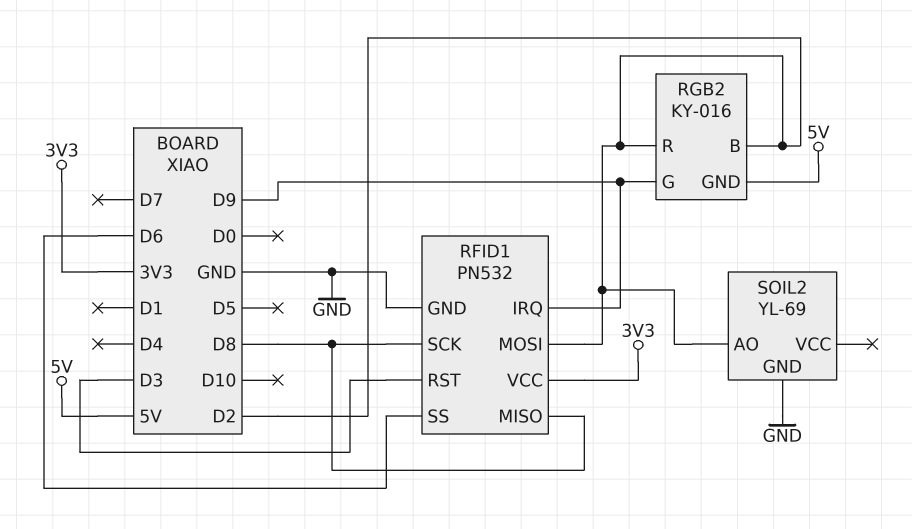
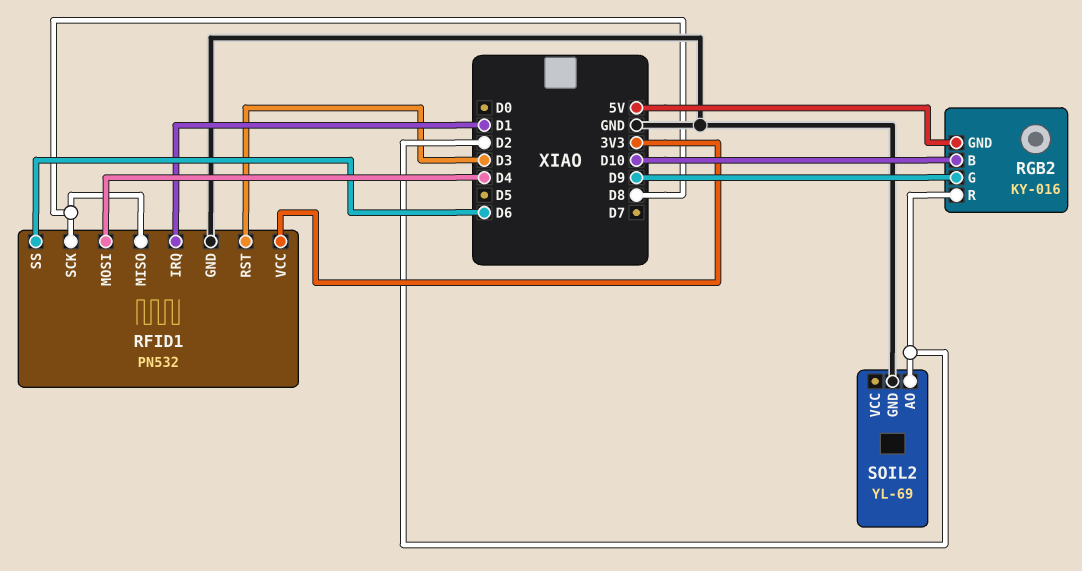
RFID1 pin IRQ: D9 -> D1
RFID1 pin MOSI: D2 -> D4
RGB2 pin B: D2 -> D10

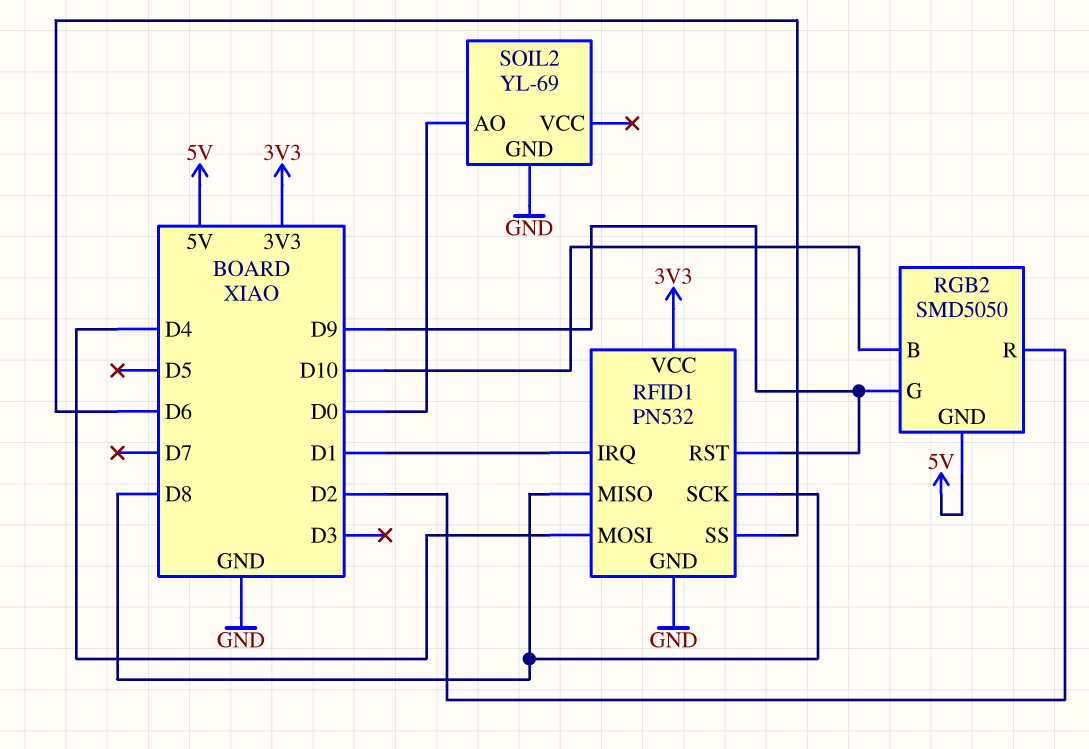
RFID1 pin RST: D3 -> D9
RGB2: KY-016 -> SMD5050
SOIL2 pin AO: D2 -> D0

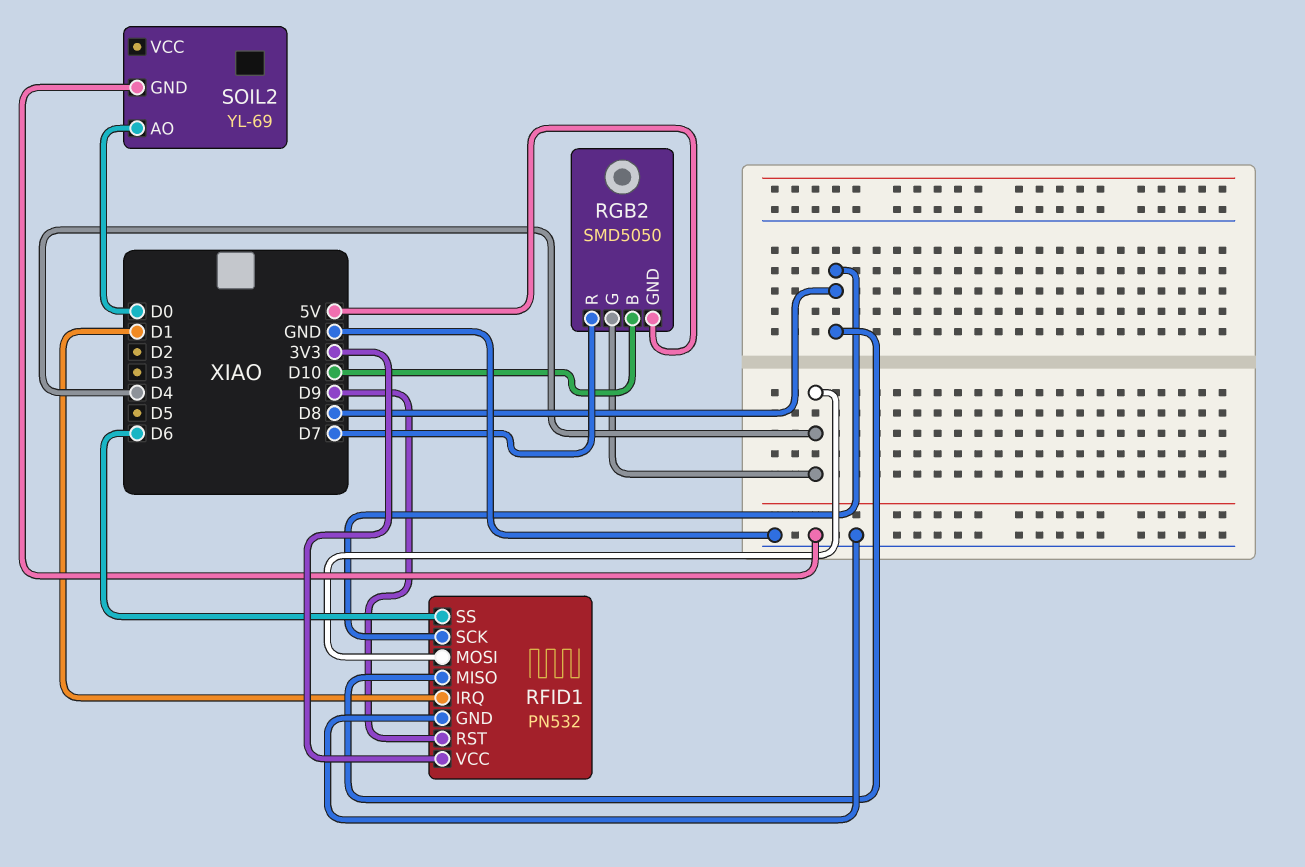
RGB2 pin G: D9 -> D4
RGB2 pin R: D2 -> D7

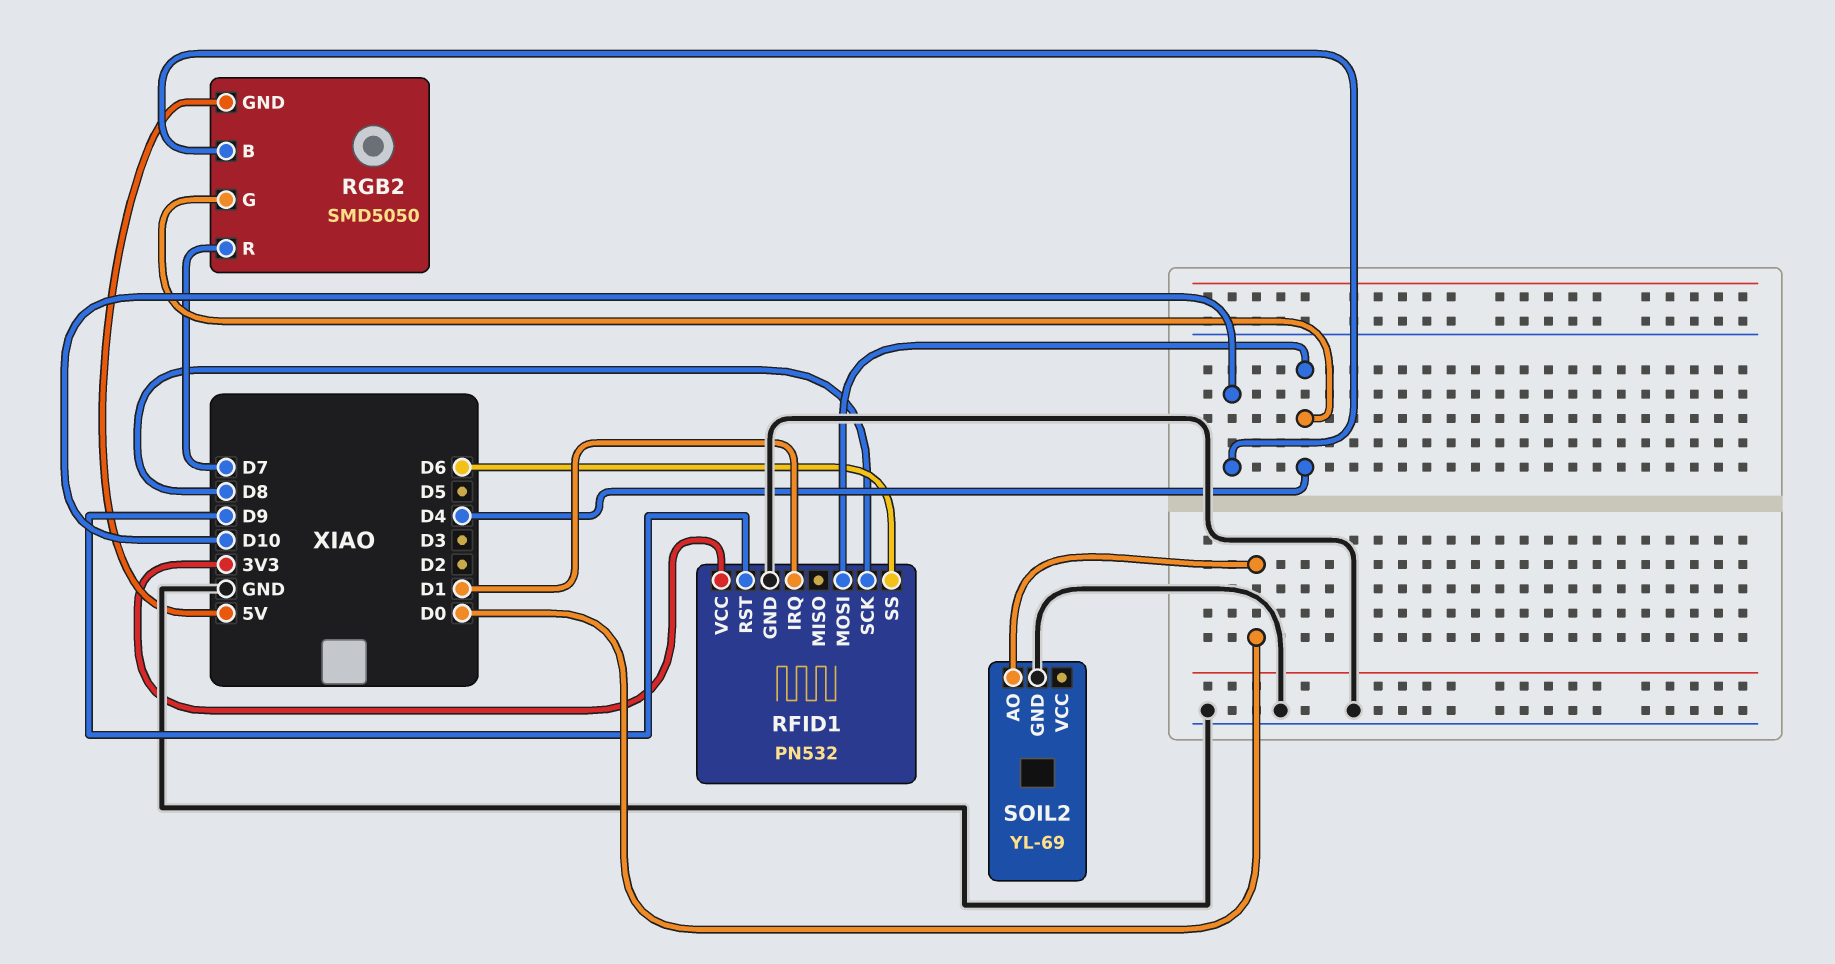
RFID1 pin MISO: D8 -> none

